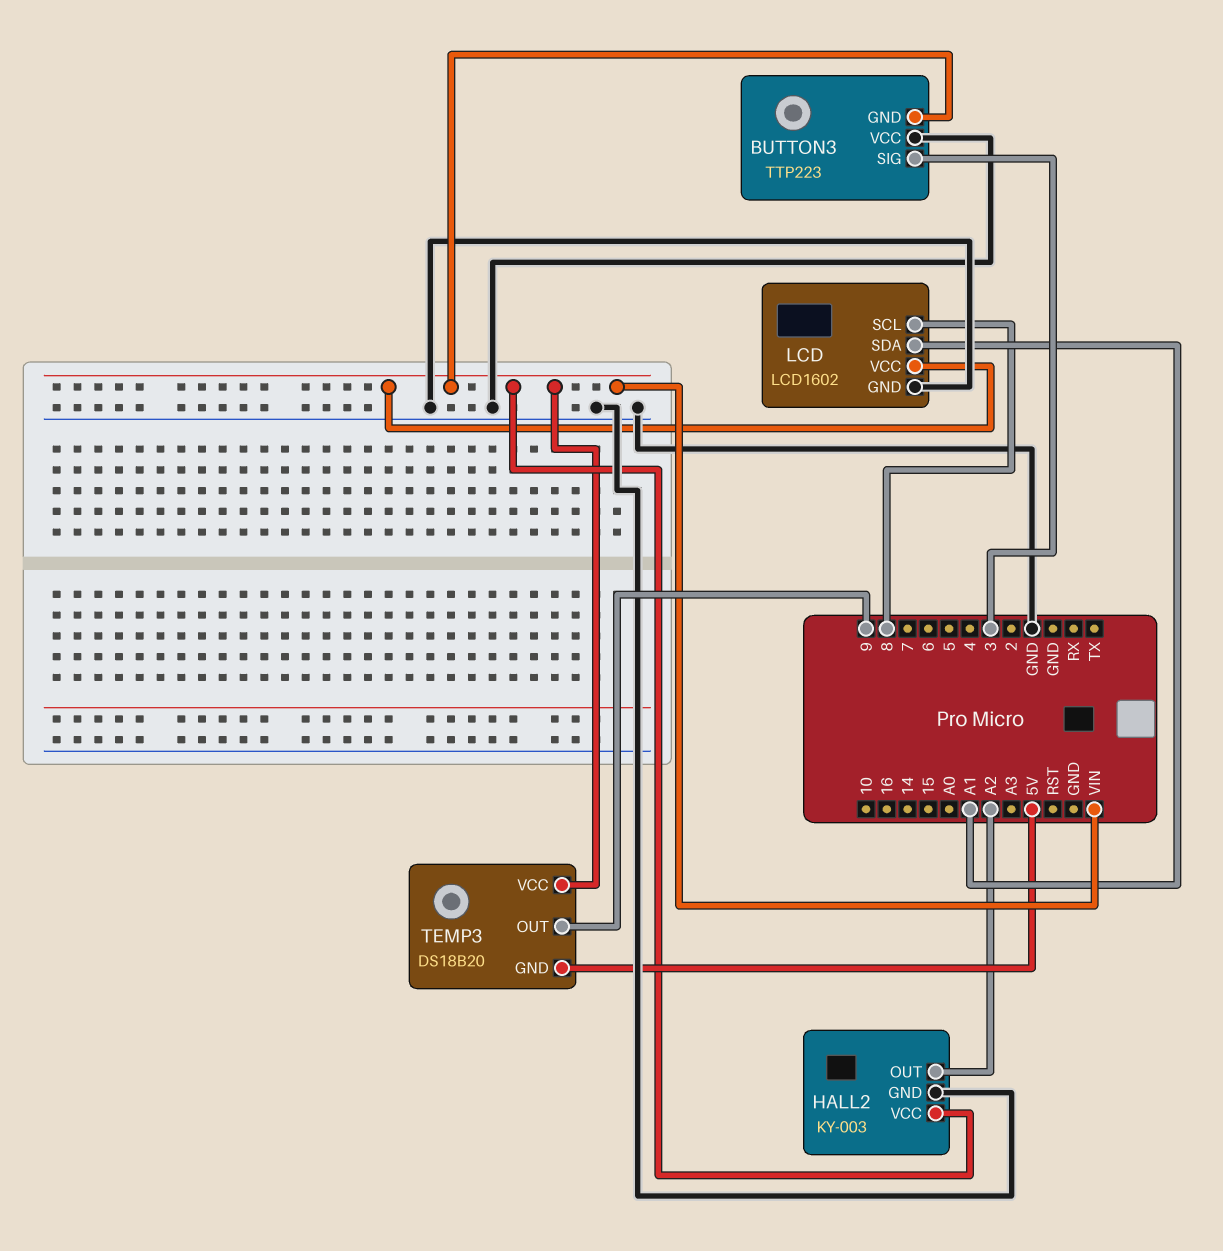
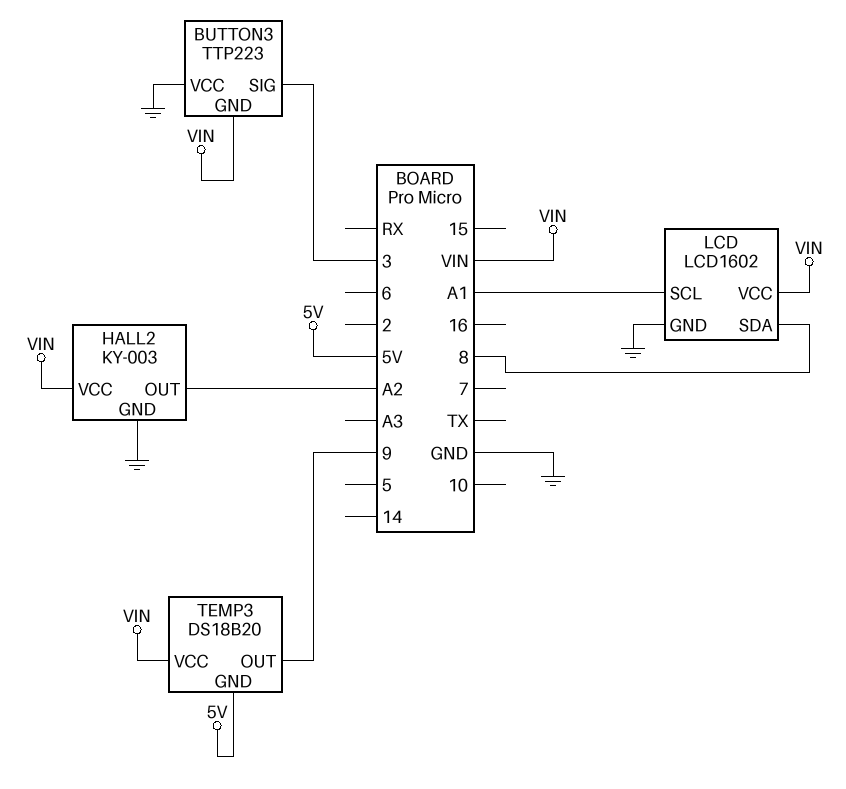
LCD pin SCL: 8 -> A1
LCD pin SDA: A1 -> 8

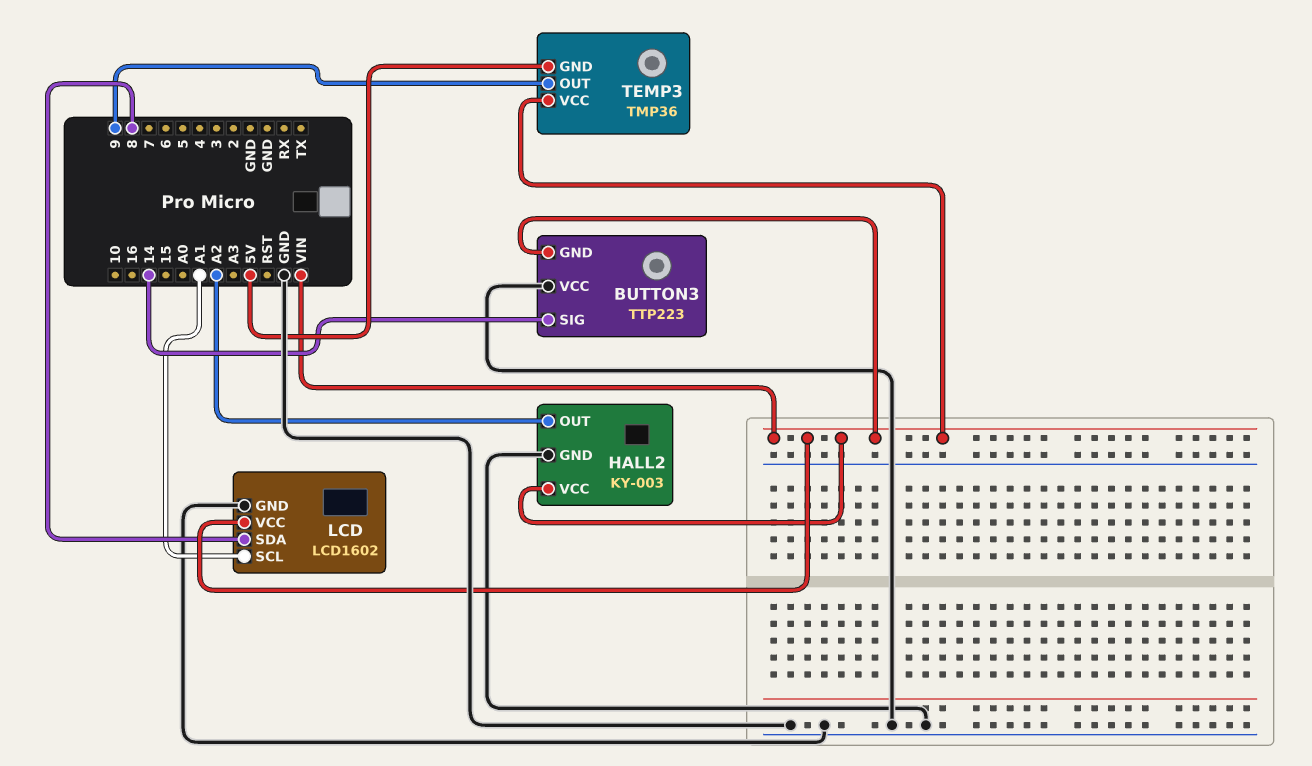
BUTTON3 pin SIG: 3 -> 14
TEMP3: DS18B20 -> TMP36

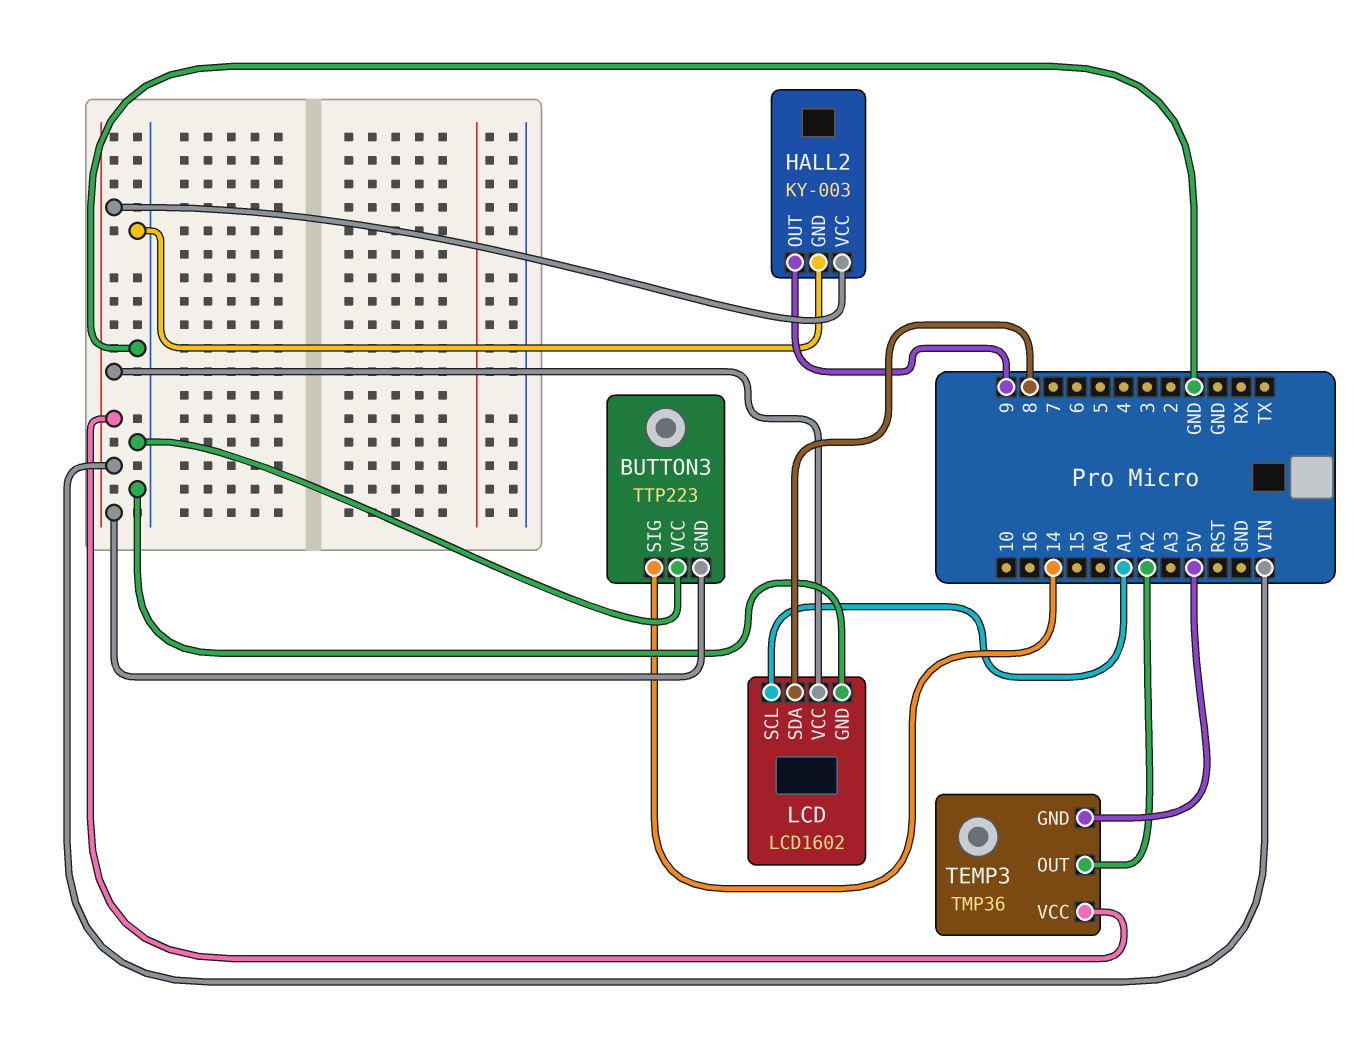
HALL2 pin OUT: A2 -> 9
TEMP3 pin OUT: 9 -> A2

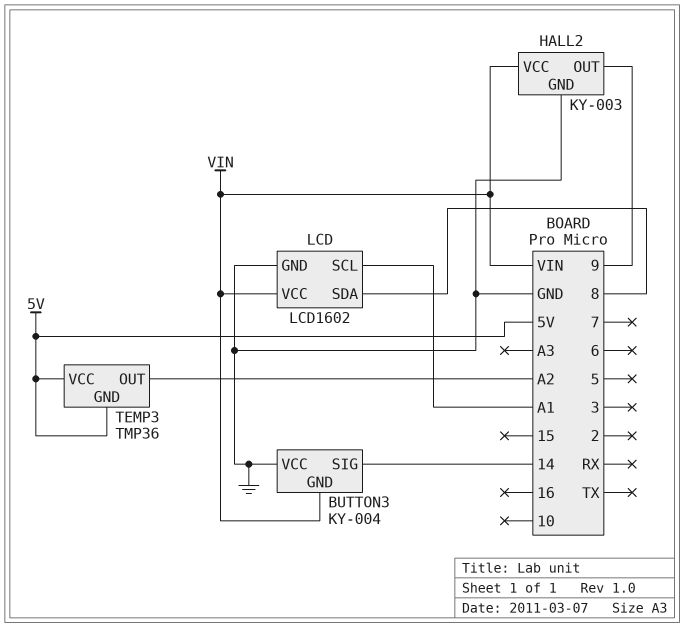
BUTTON3: TTP223 -> KY-004
TEMP3 pin VCC: VIN -> 5V

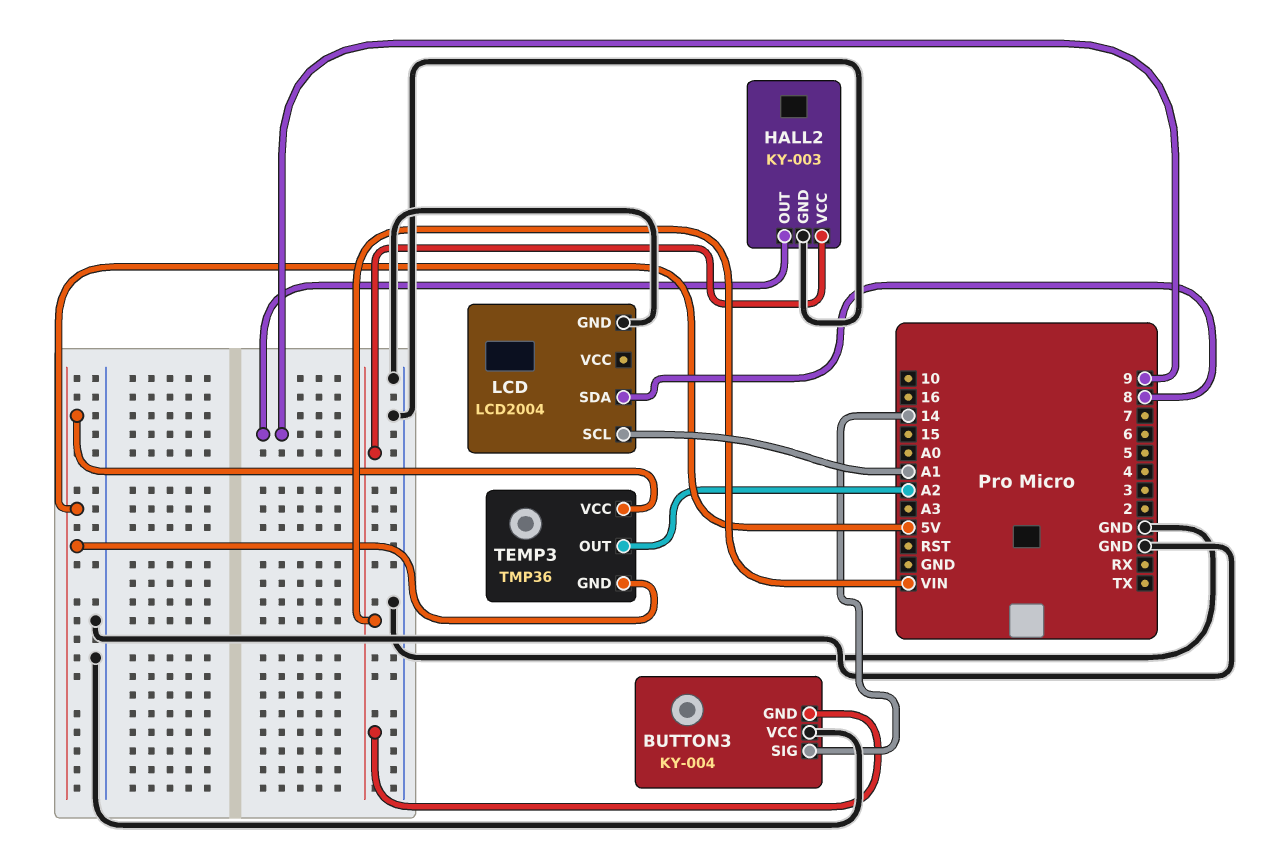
LCD: LCD1602 -> LCD2004
LCD pin VCC: VIN -> none

